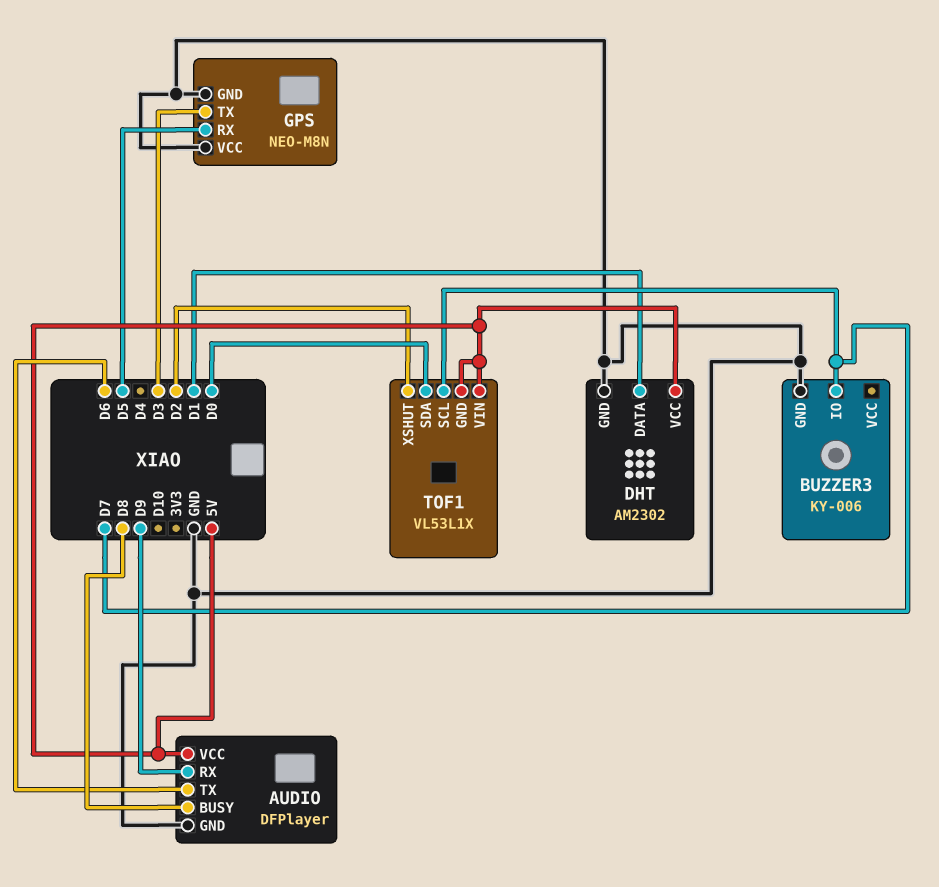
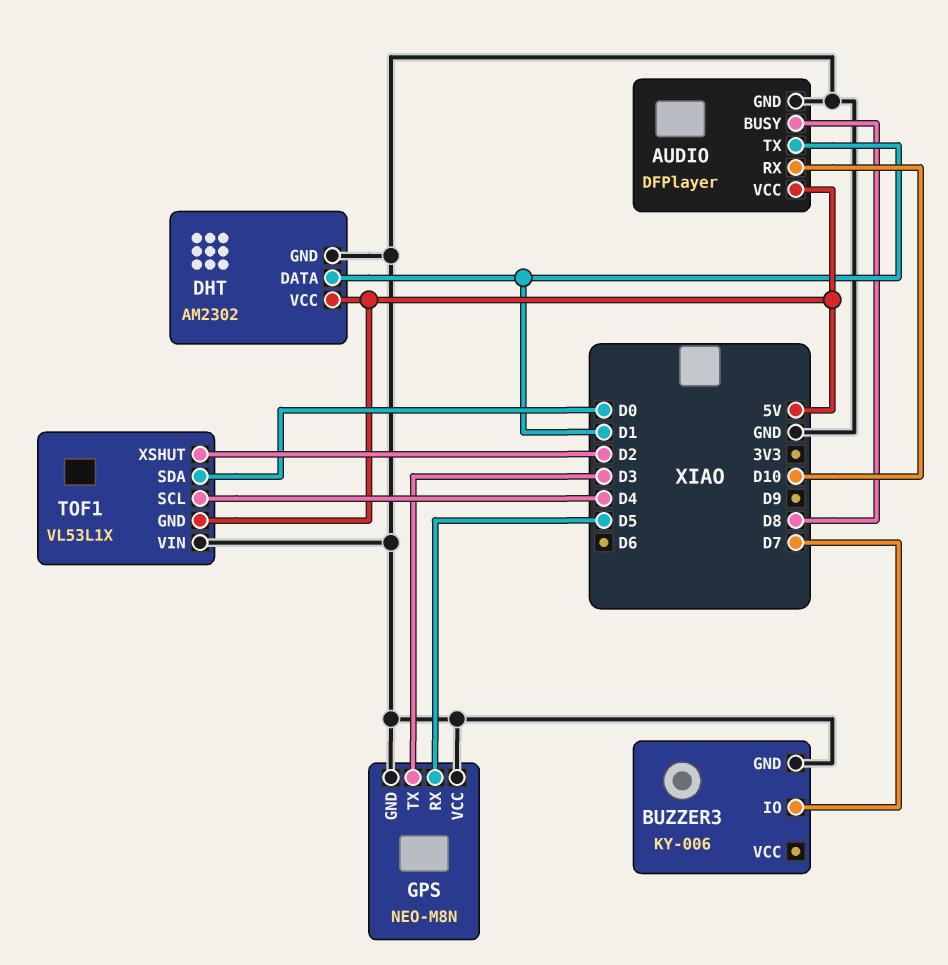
AUDIO pin RX: D9 -> D10
AUDIO pin TX: D6 -> D1
TOF1 pin SCL: D7 -> D4
TOF1 pin VIN: 5V -> GND

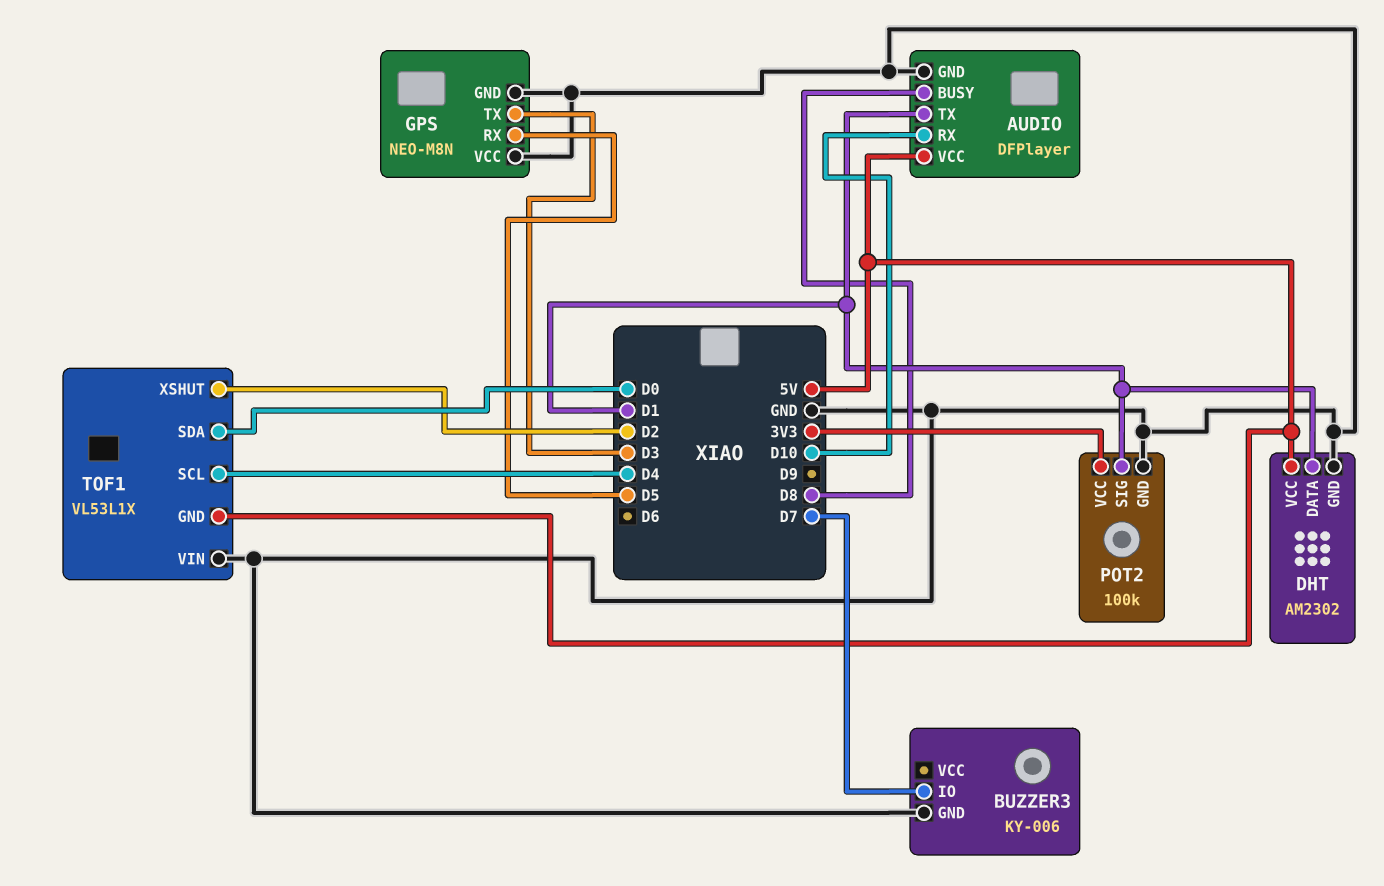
POT2: none -> 100k
POT2 pin GND: none -> GND
POT2 pin SIG: none -> D1
POT2 pin VCC: none -> 3V3

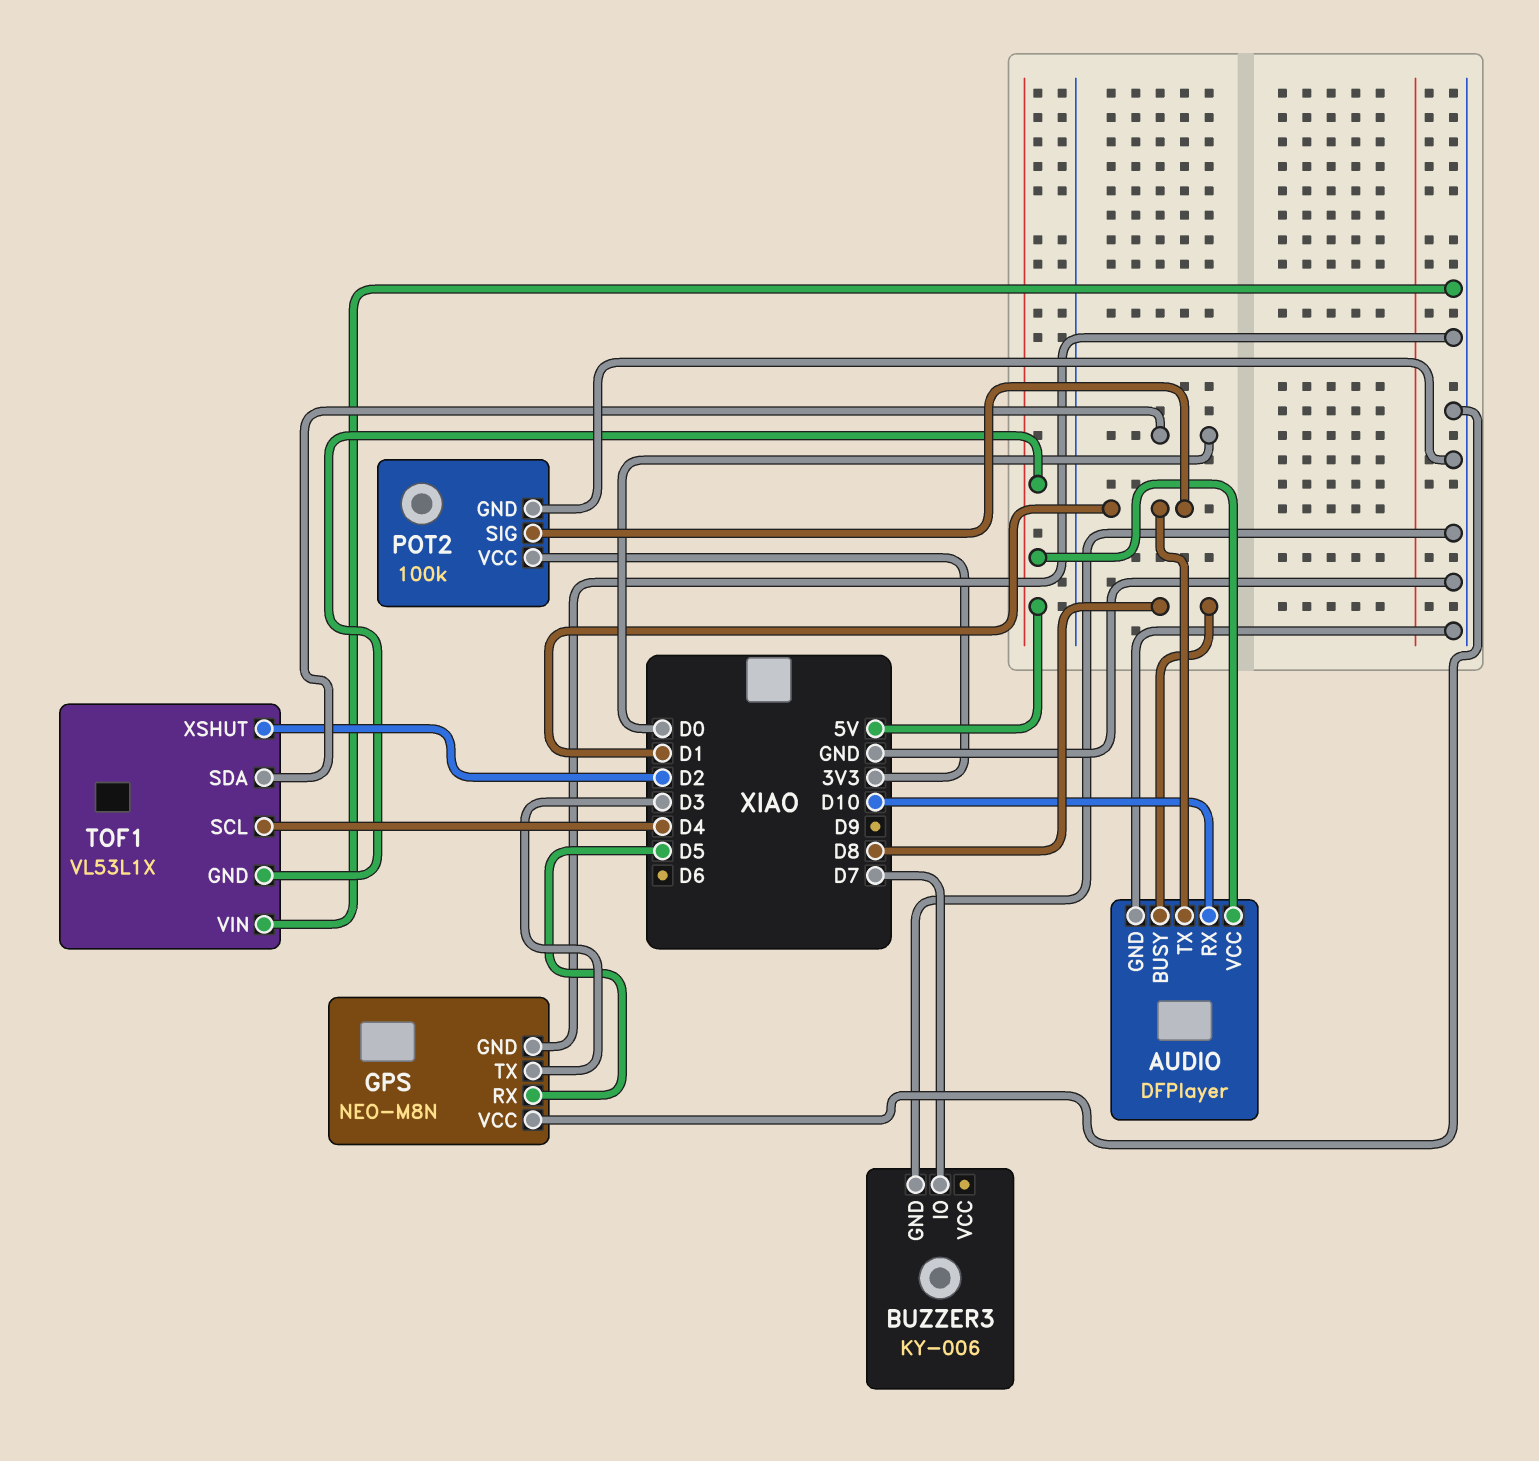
DHT: AM2302 -> none
DHT pin DATA: D1 -> none
DHT pin GND: GND -> none
DHT pin VCC: 5V -> none

